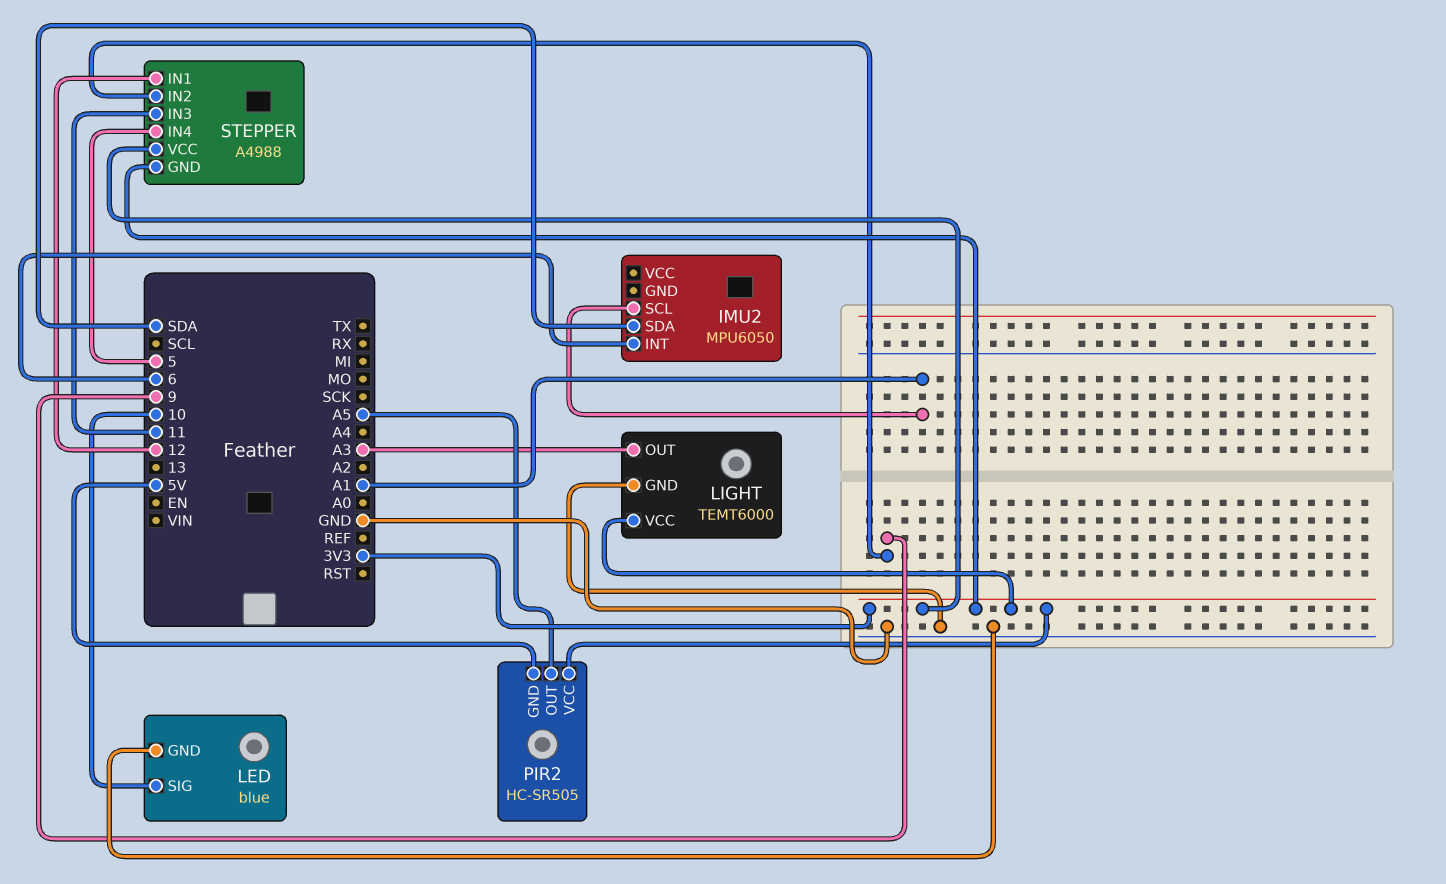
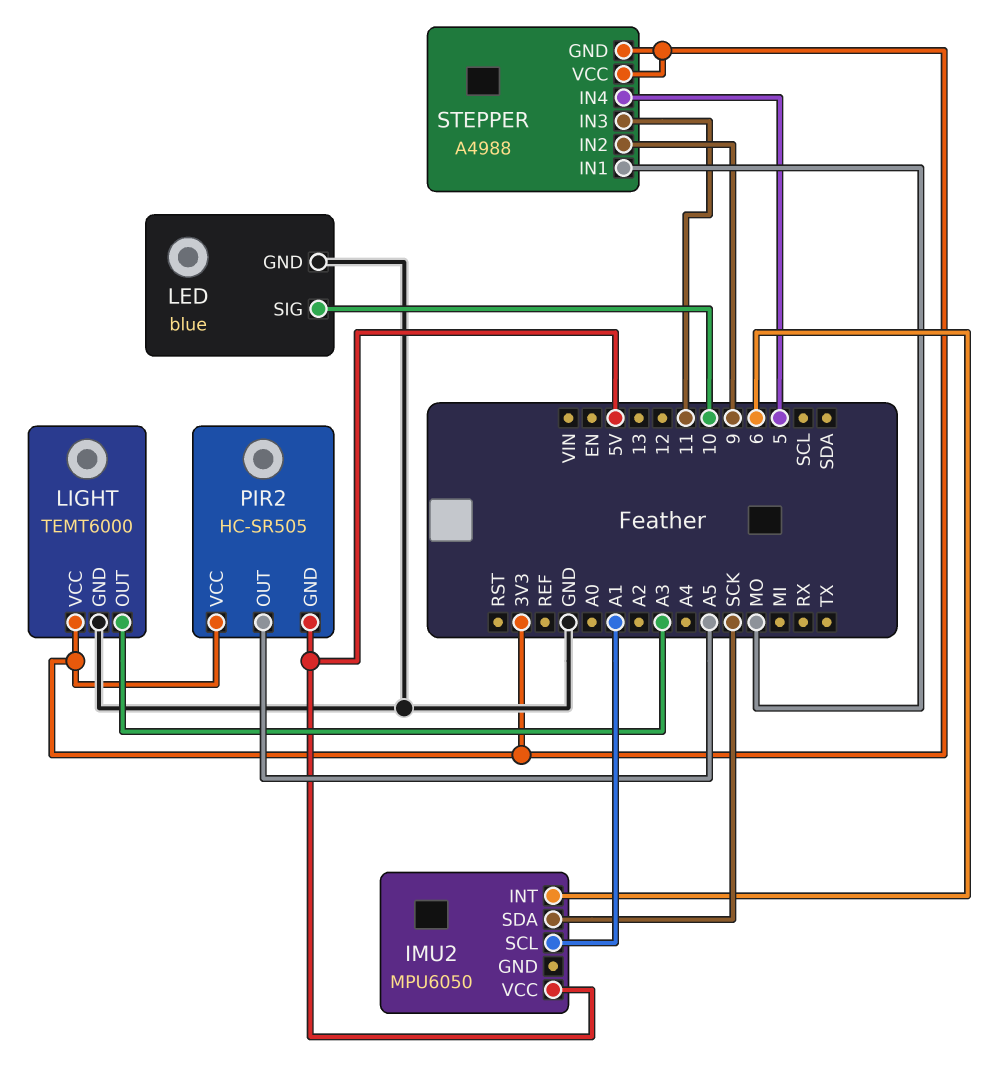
IMU2 pin SDA: SDA -> SCK
IMU2 pin VCC: none -> 5V
STEPPER pin IN1: 12 -> MO

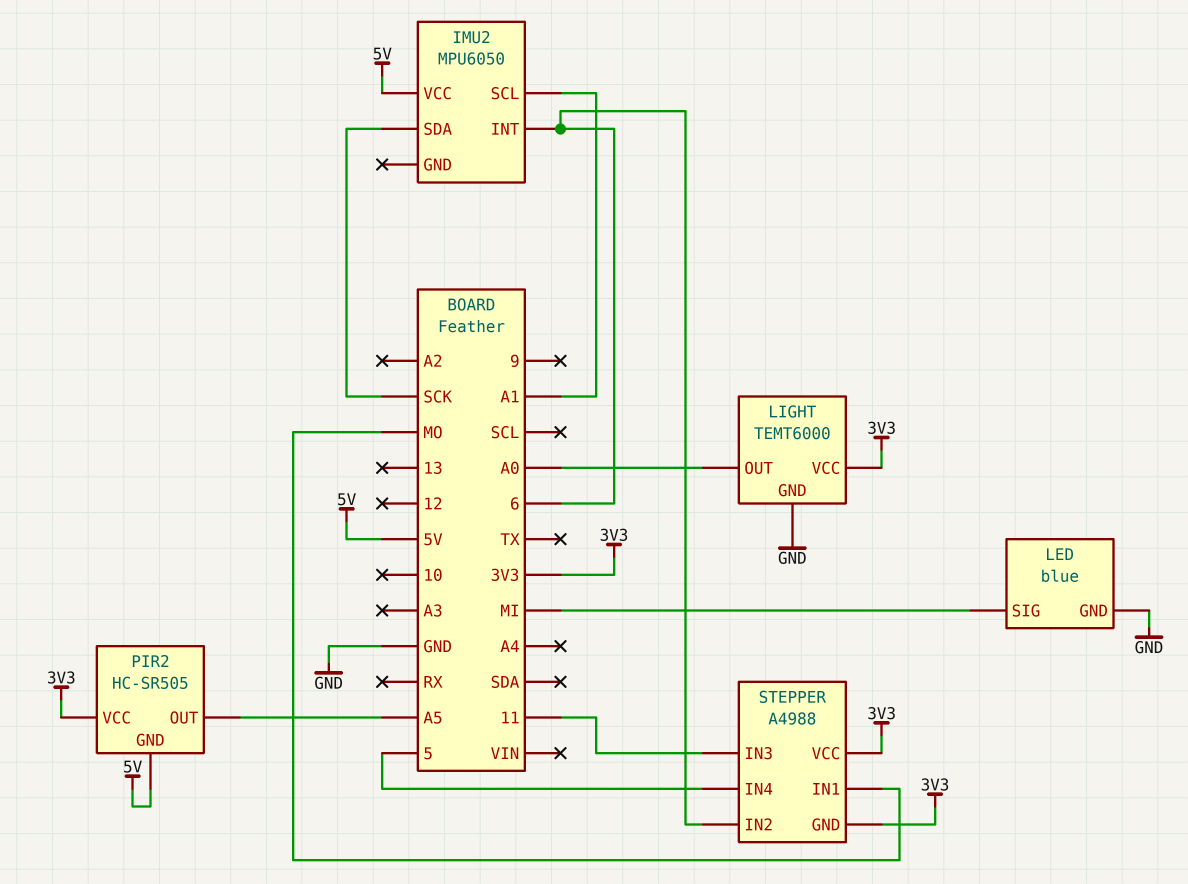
LED pin SIG: 10 -> MI
LIGHT pin OUT: A3 -> A0
STEPPER pin IN2: 9 -> 6

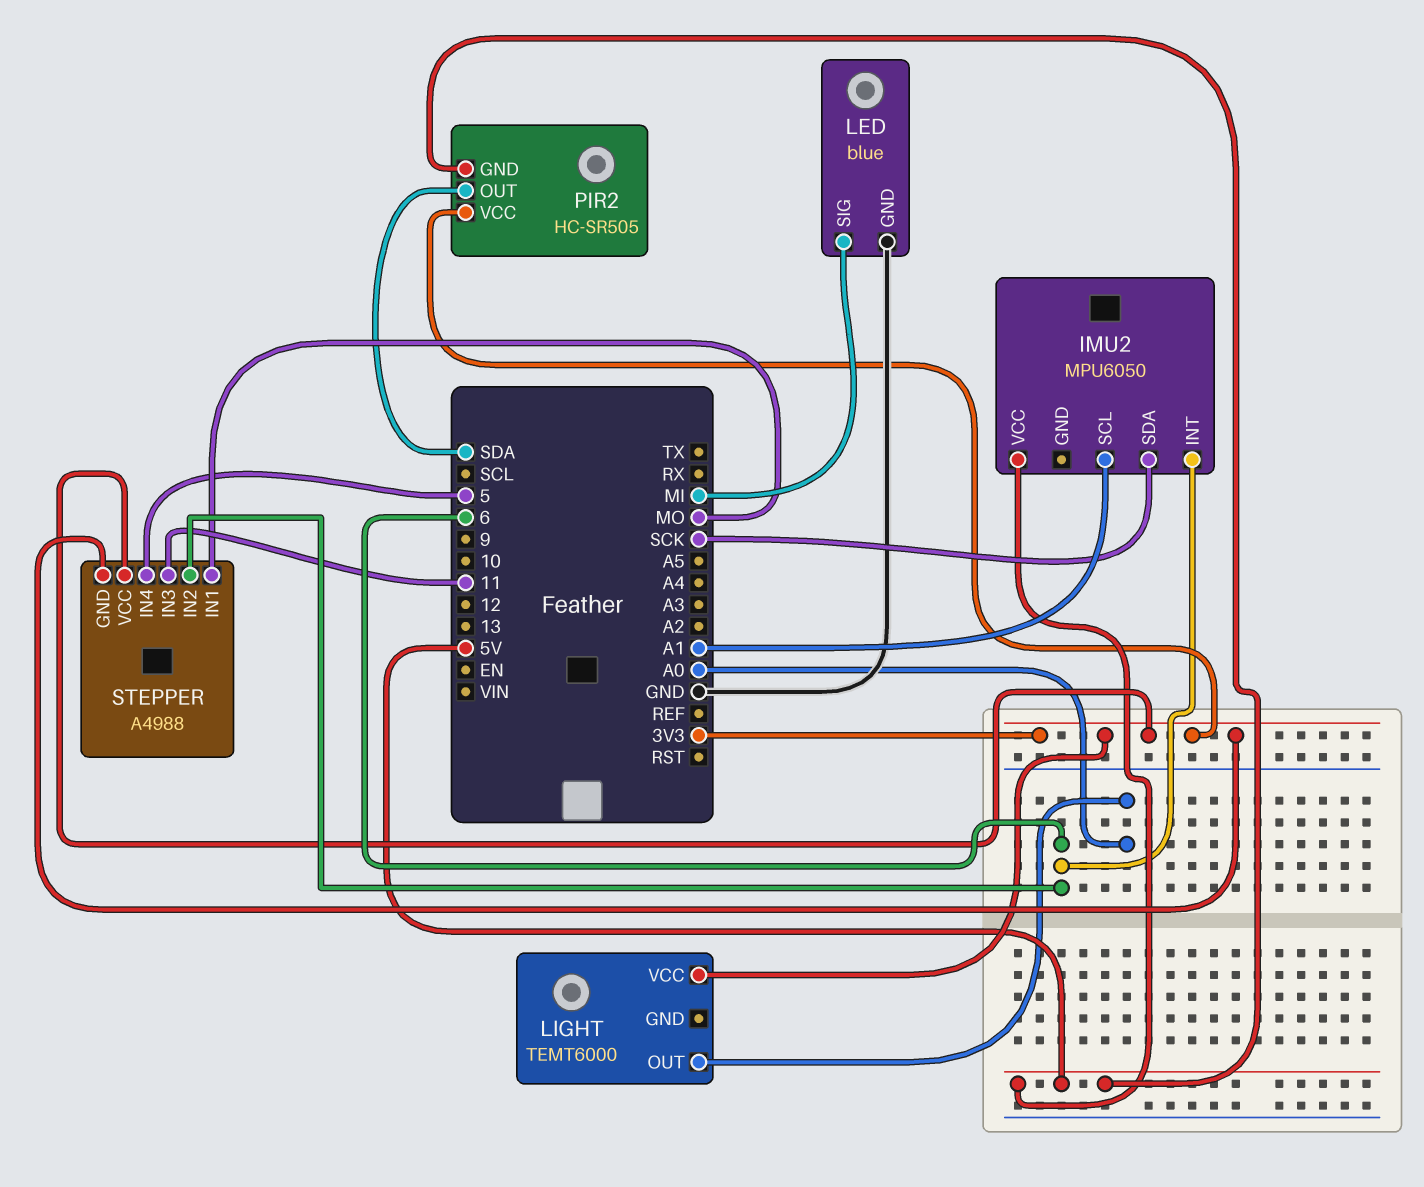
LIGHT pin GND: GND -> none
PIR2 pin OUT: A5 -> SDA

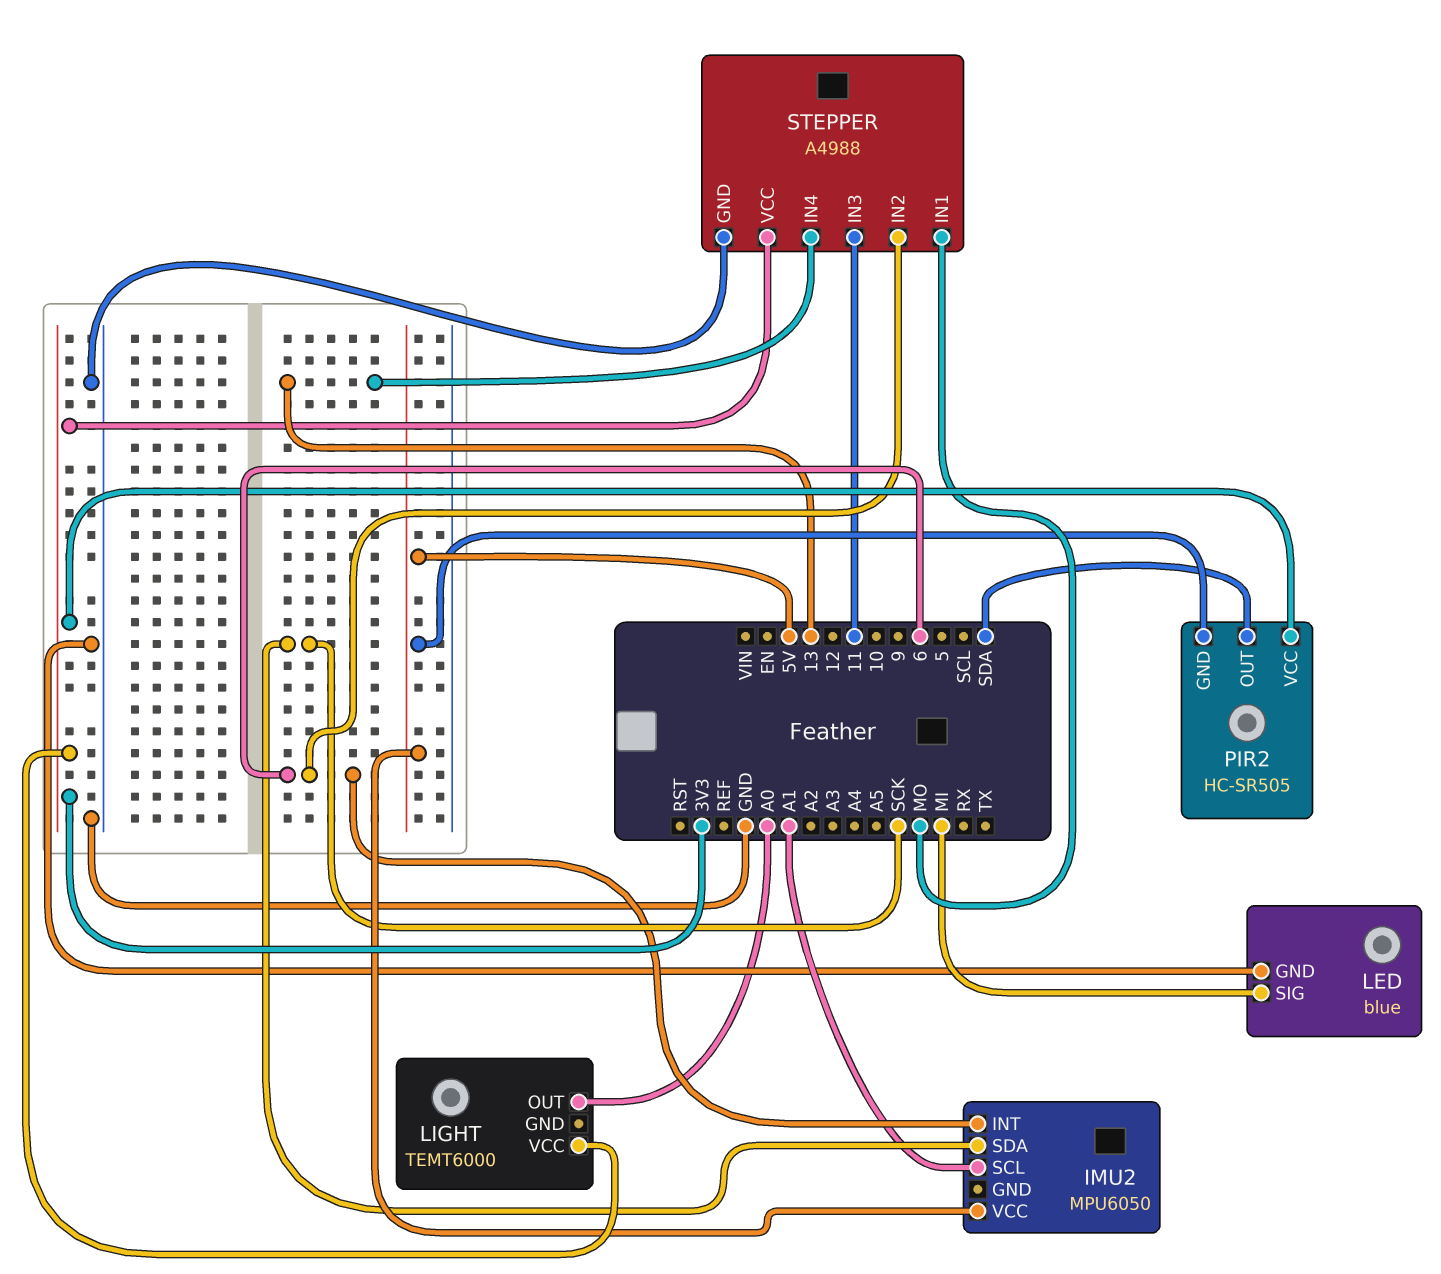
STEPPER pin GND: 3V3 -> GND
STEPPER pin IN4: 5 -> 13

